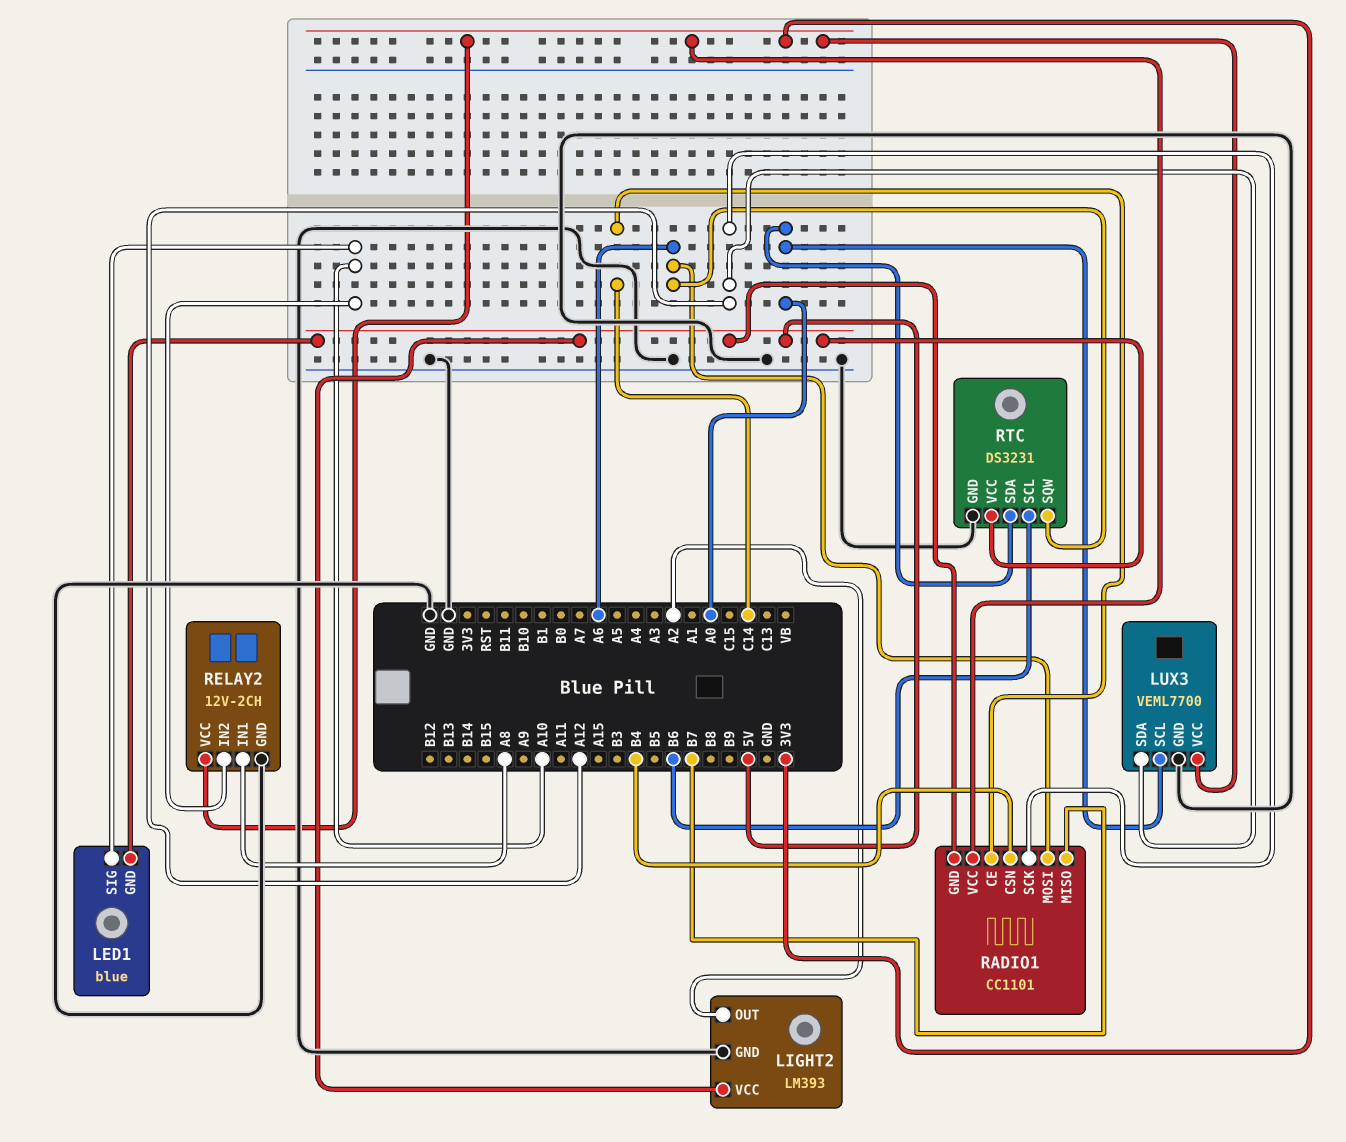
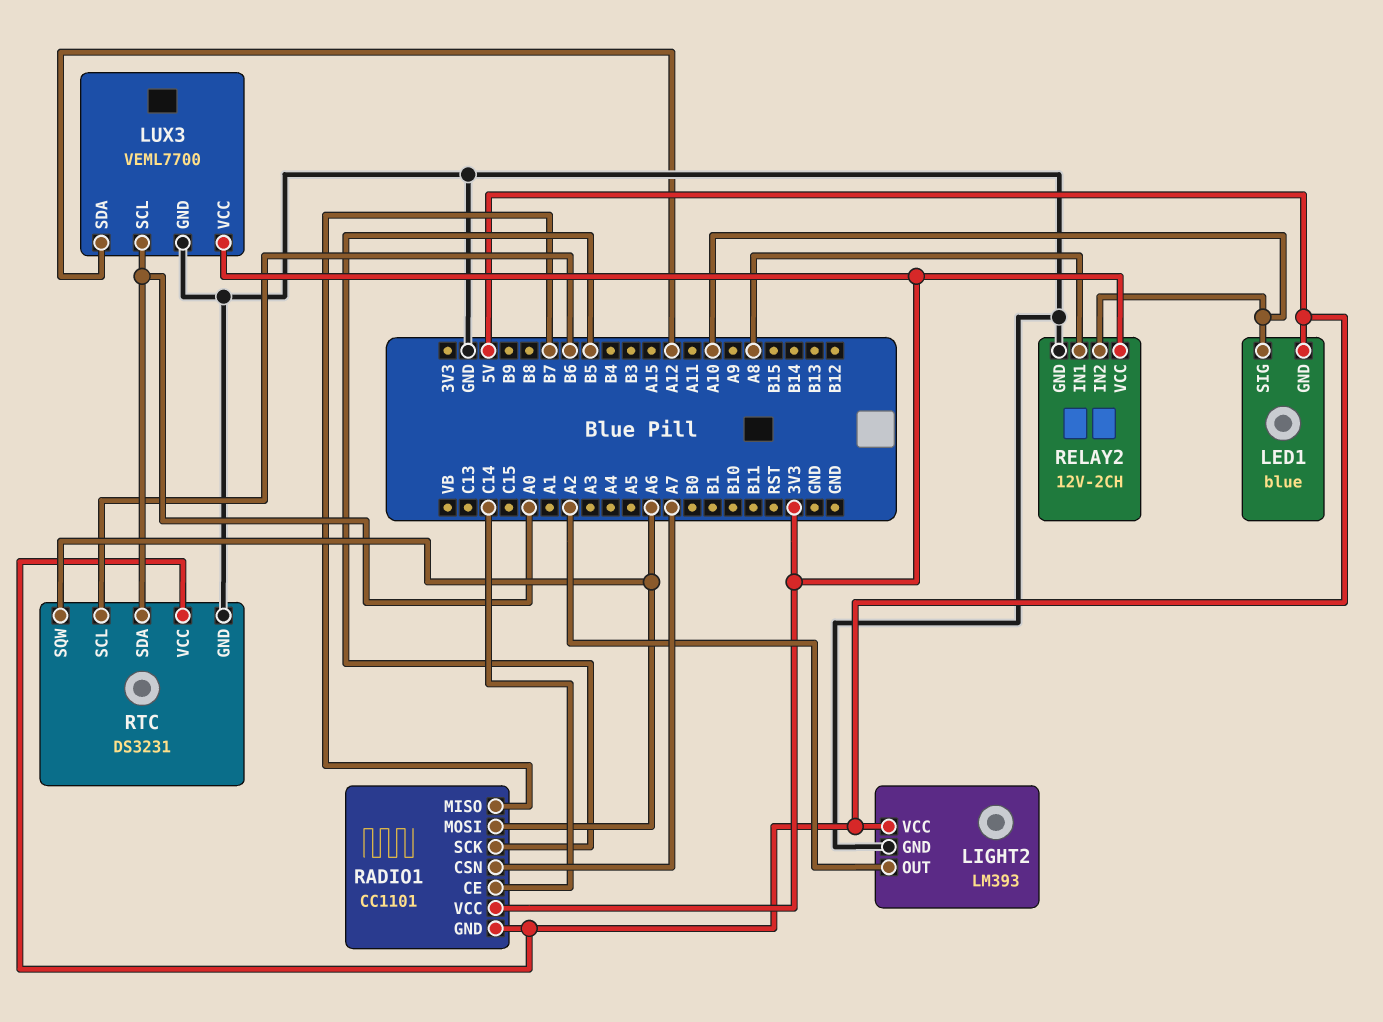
RADIO1 pin CSN: B4 -> A7
RADIO1 pin SCK: A12 -> B5

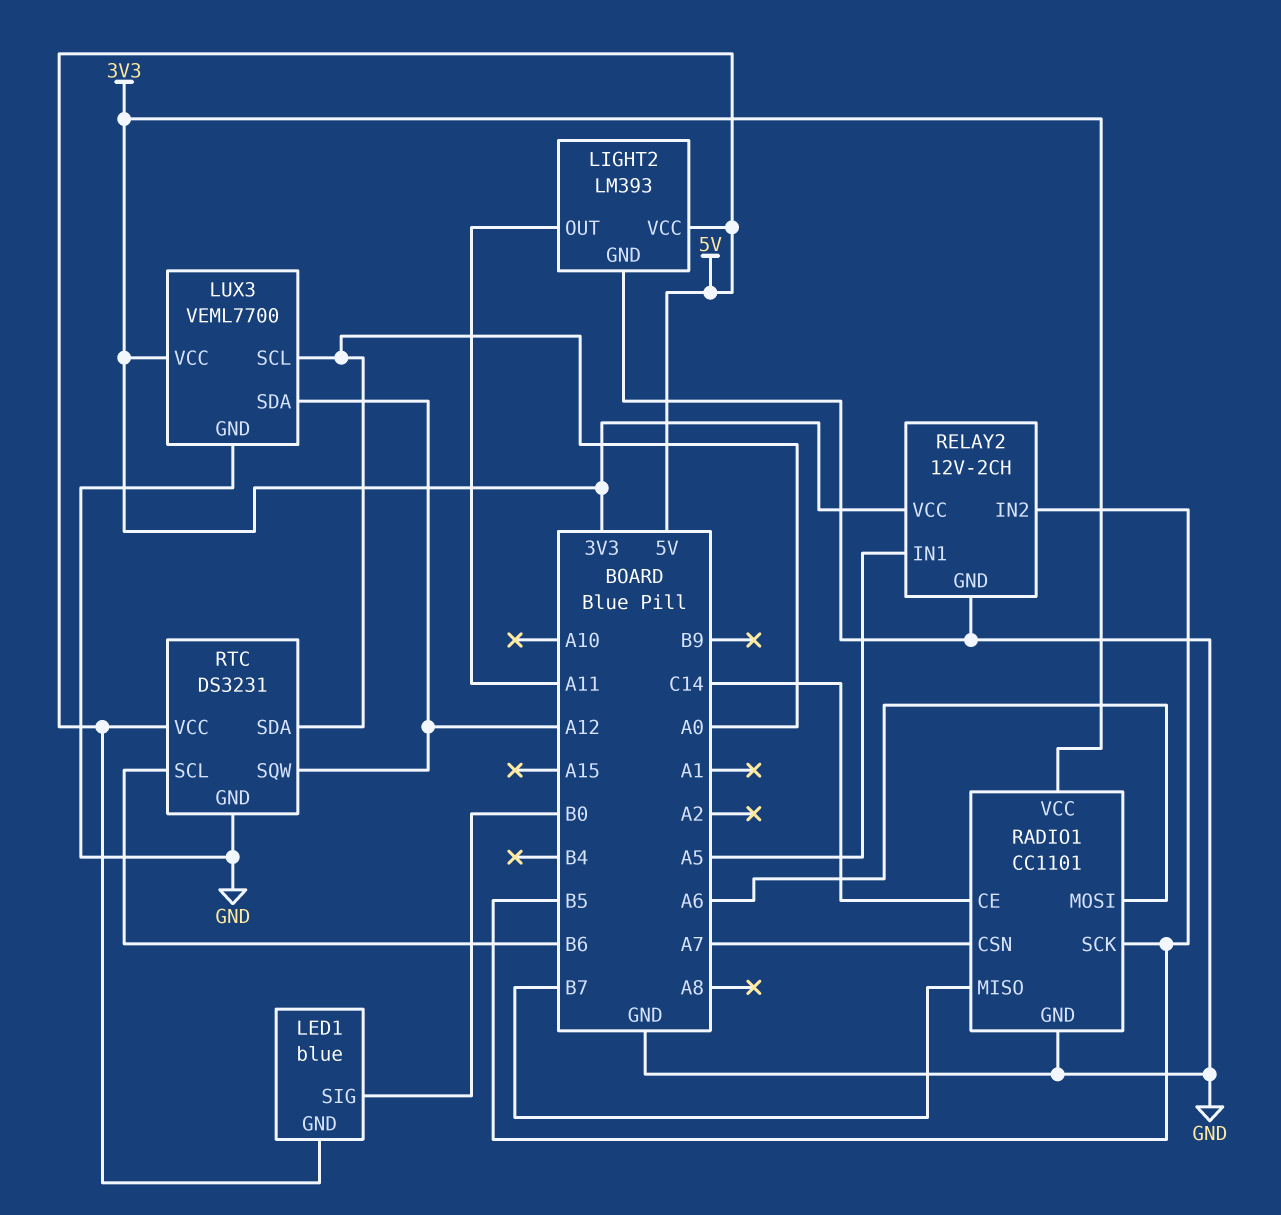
LED1 pin SIG: A10 -> B0
LIGHT2 pin OUT: A2 -> A11
RADIO1 pin GND: 5V -> GND
RELAY2 pin IN1: A8 -> A5
RELAY2 pin IN2: A10 -> B5
RTC pin SQW: A6 -> A12

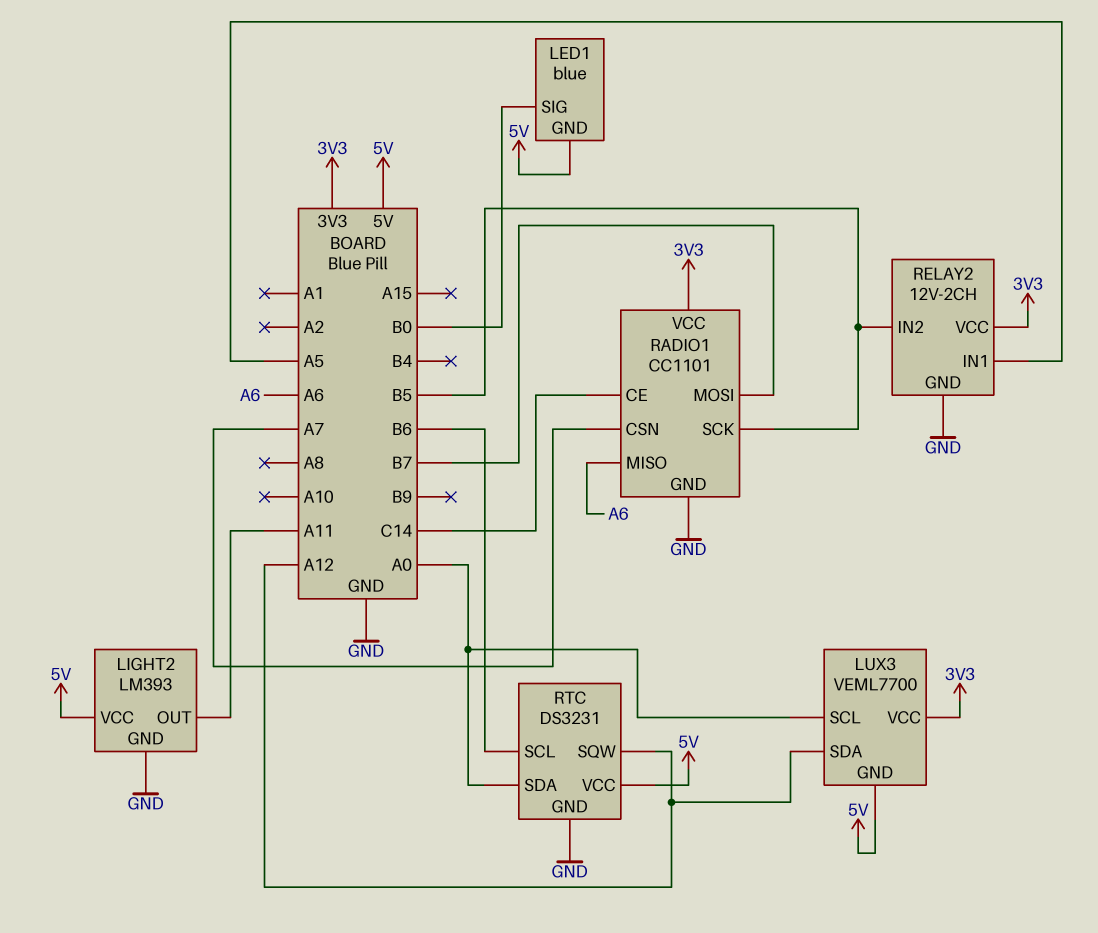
LUX3 pin GND: GND -> 5V
RADIO1 pin MISO: B7 -> A6
RADIO1 pin MOSI: A6 -> B7

